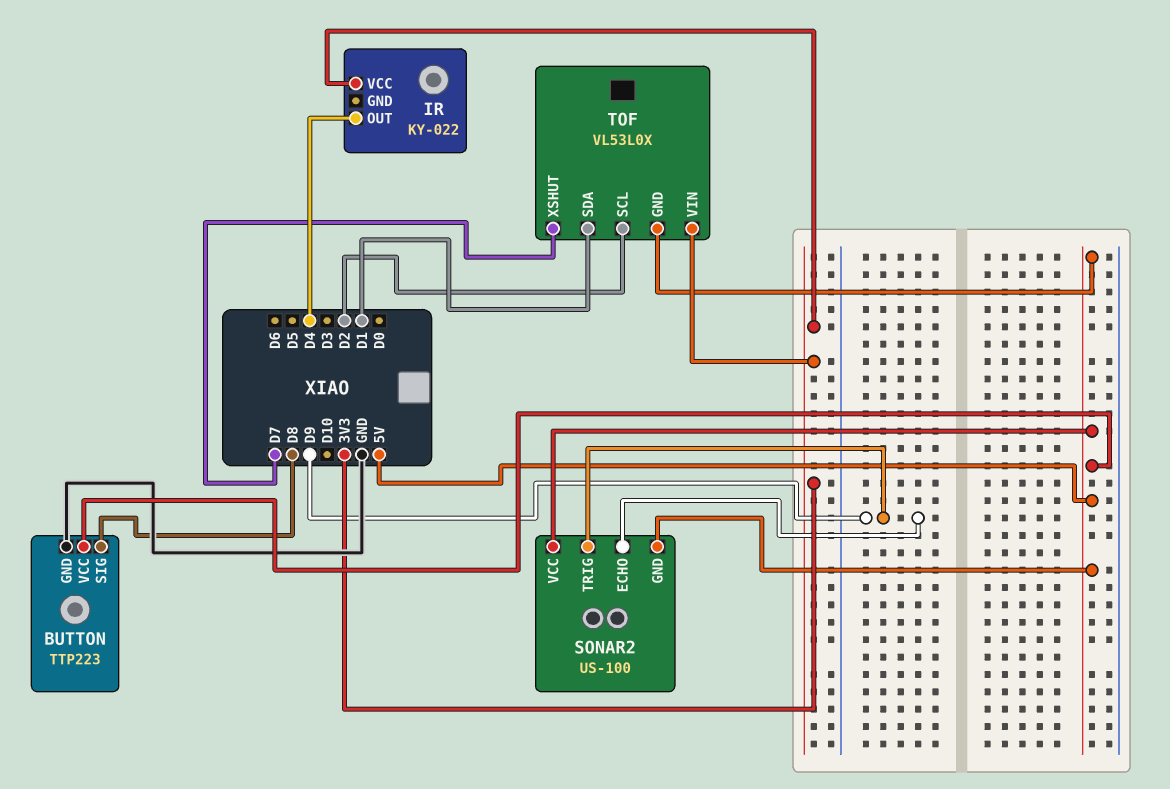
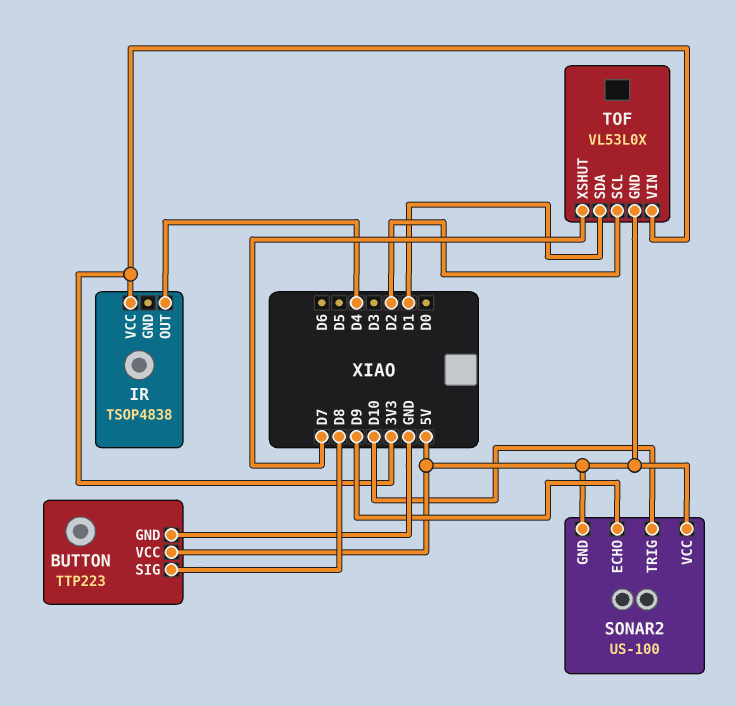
IR: KY-022 -> TSOP4838
SONAR2 pin TRIG: D9 -> D10

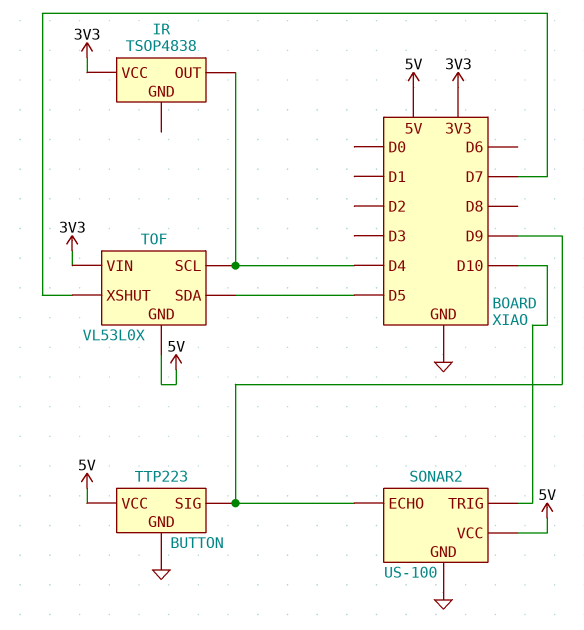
BUTTON pin SIG: D8 -> D9
SONAR2 pin GND: 5V -> GND
TOF pin SCL: D2 -> D4
TOF pin SDA: D1 -> D5

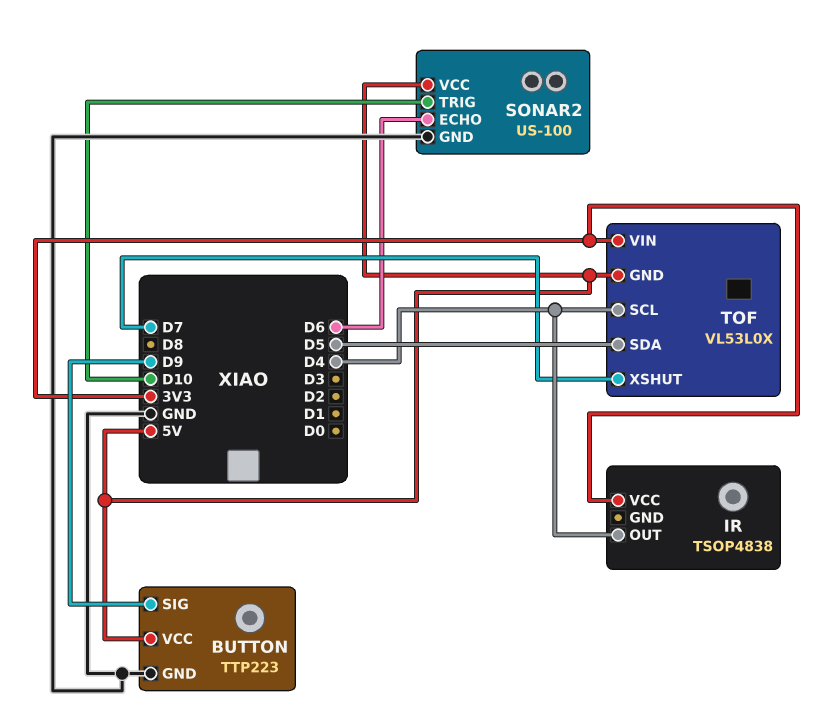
SONAR2 pin ECHO: D9 -> D6

